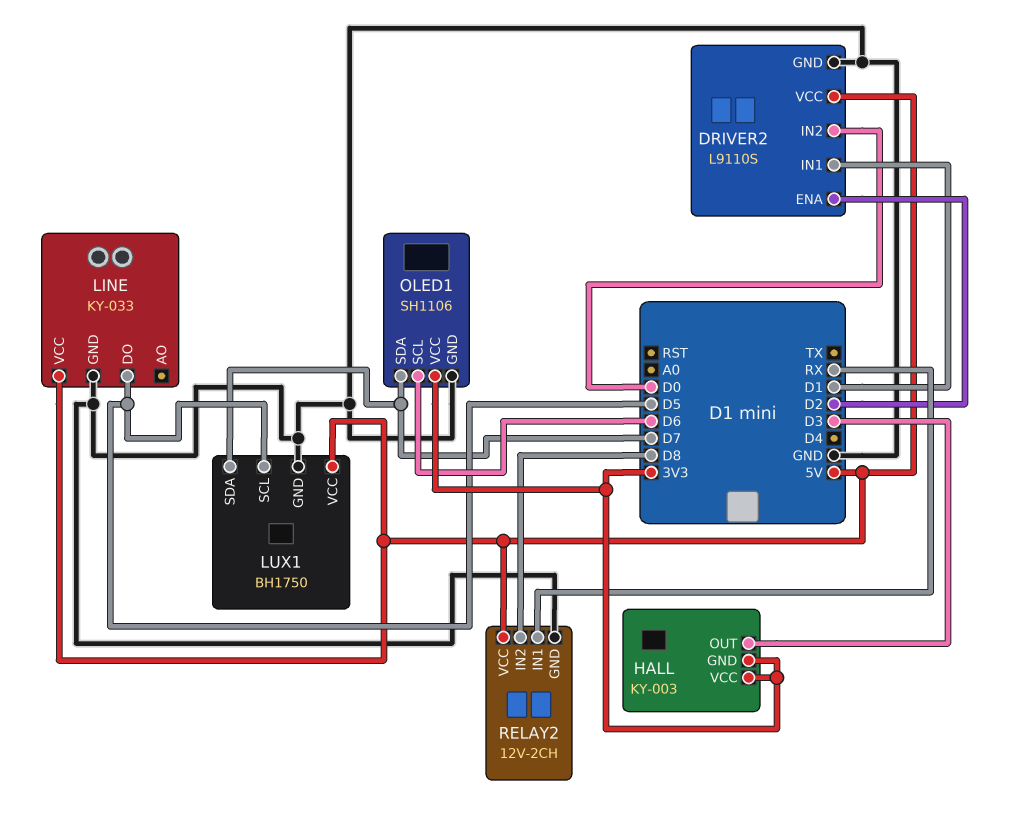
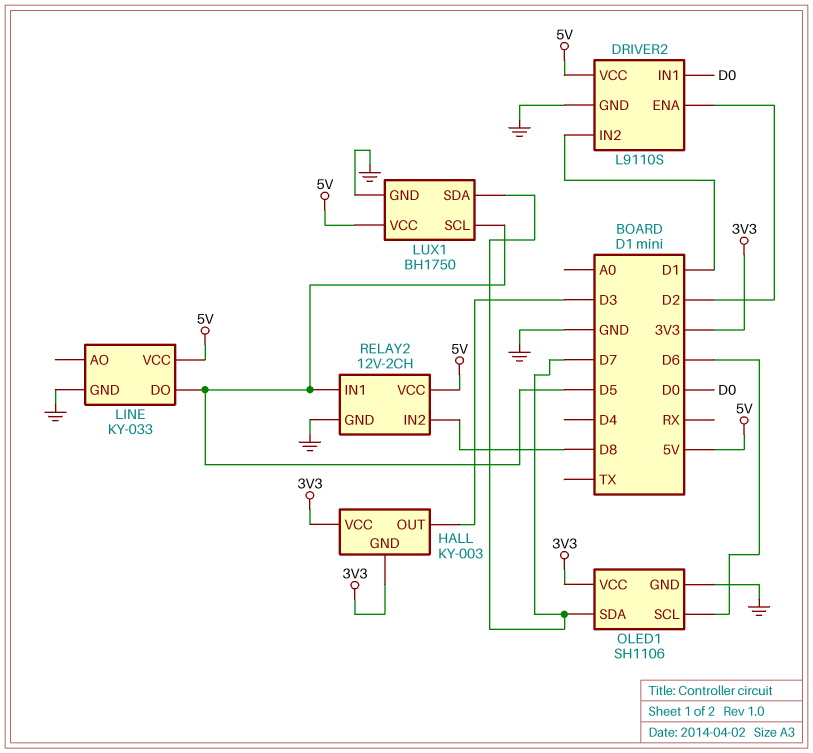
DRIVER2 pin IN1: D1 -> D0
DRIVER2 pin IN2: D0 -> D1
RELAY2 pin IN1: RX -> D5

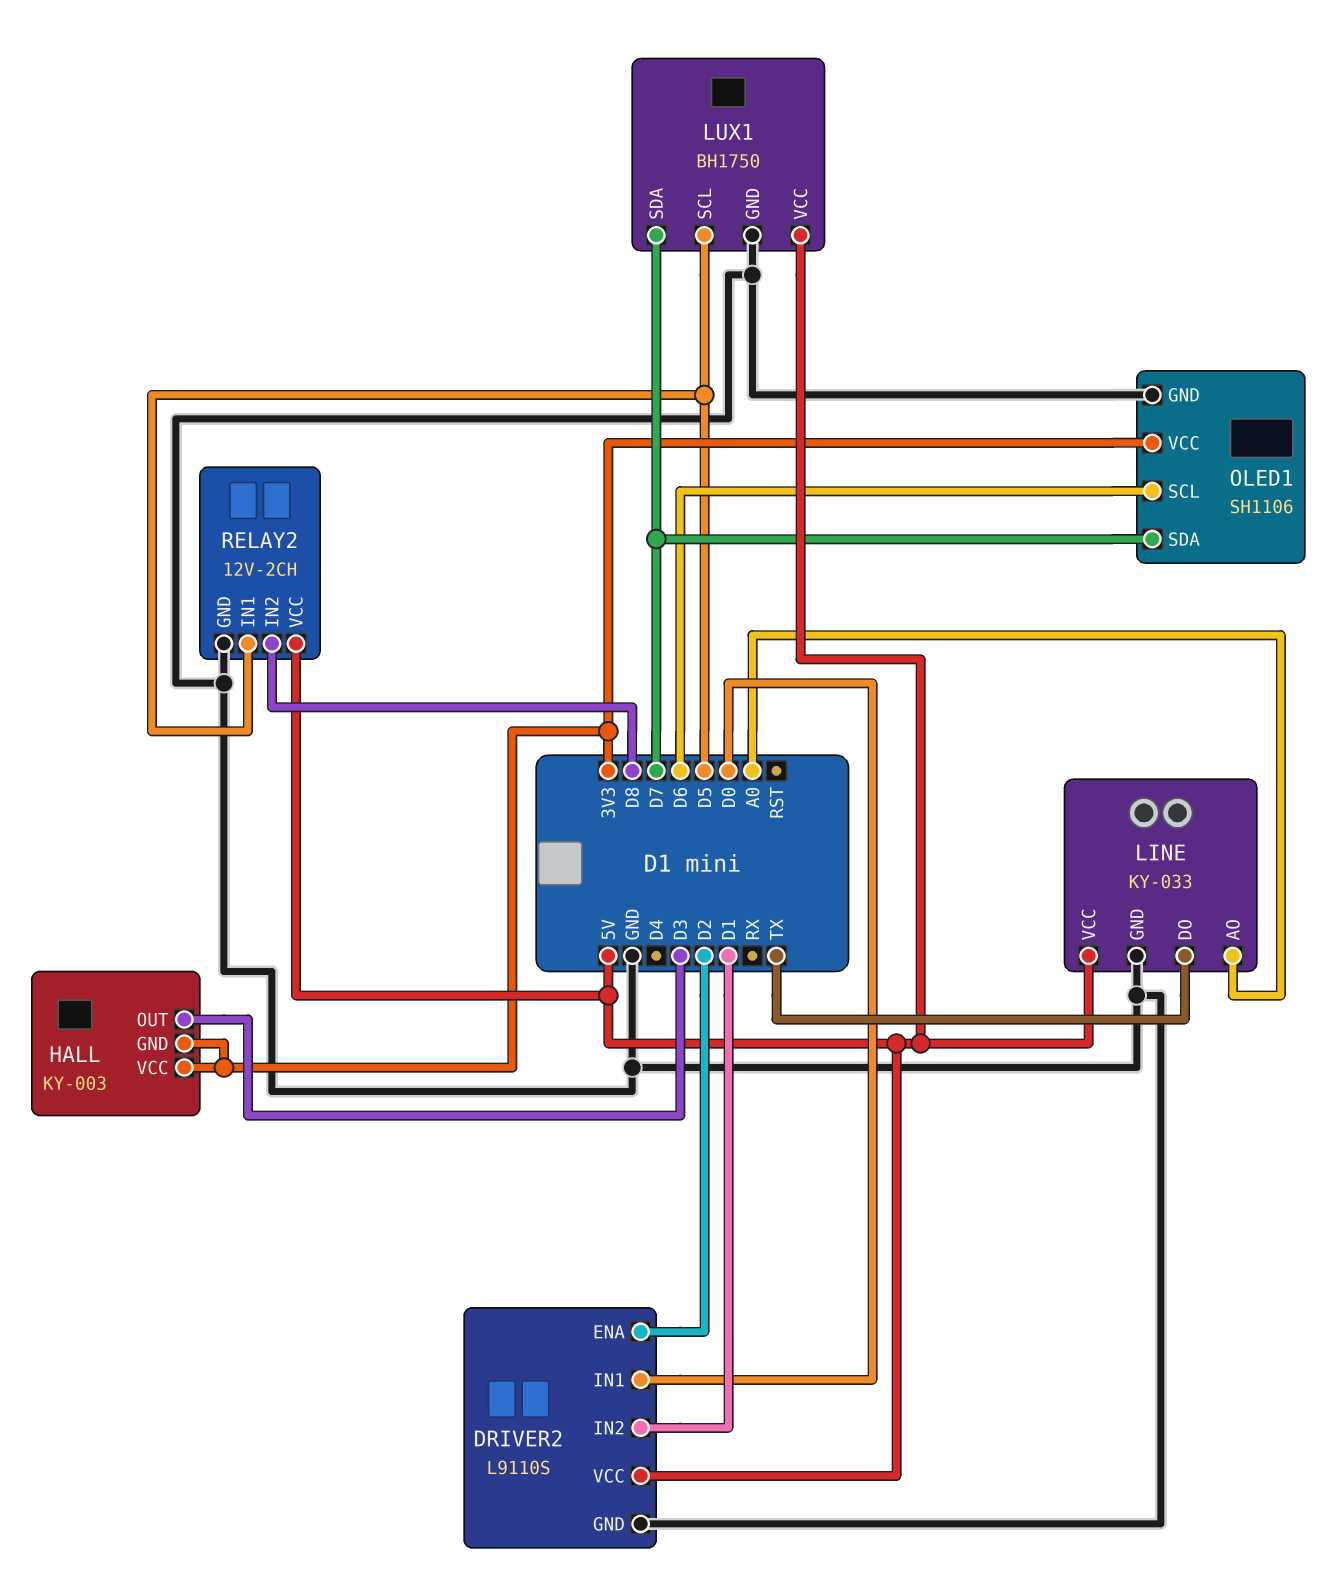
LINE pin AO: none -> A0
LINE pin DO: D5 -> TX

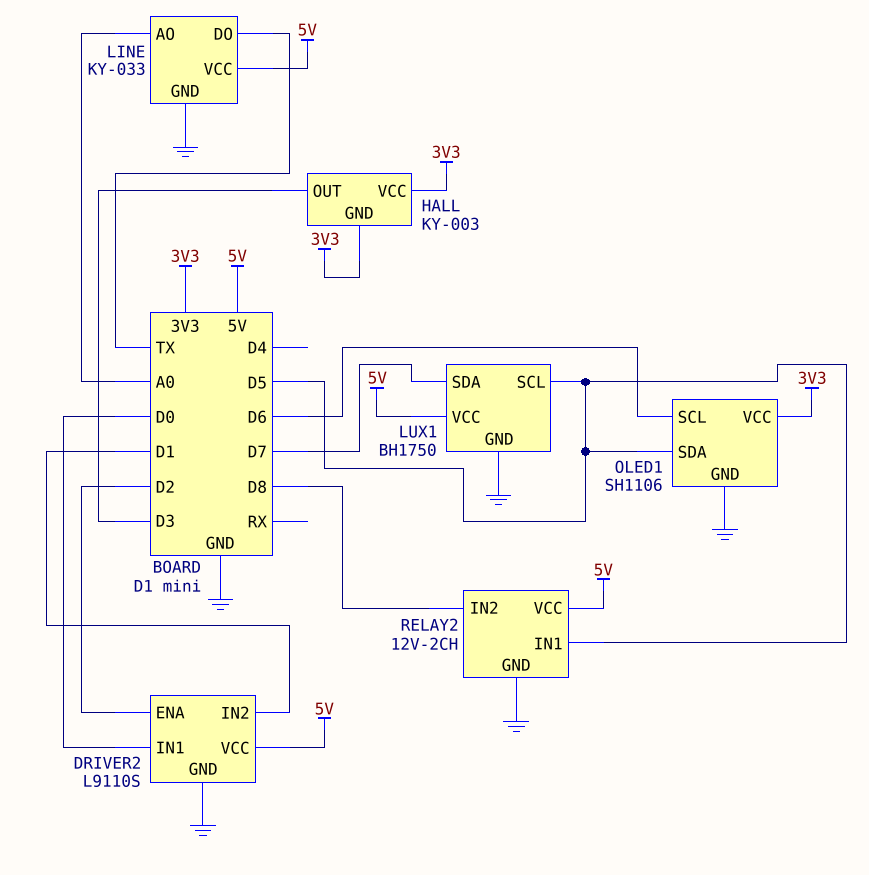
OLED1 pin SDA: D7 -> D5

